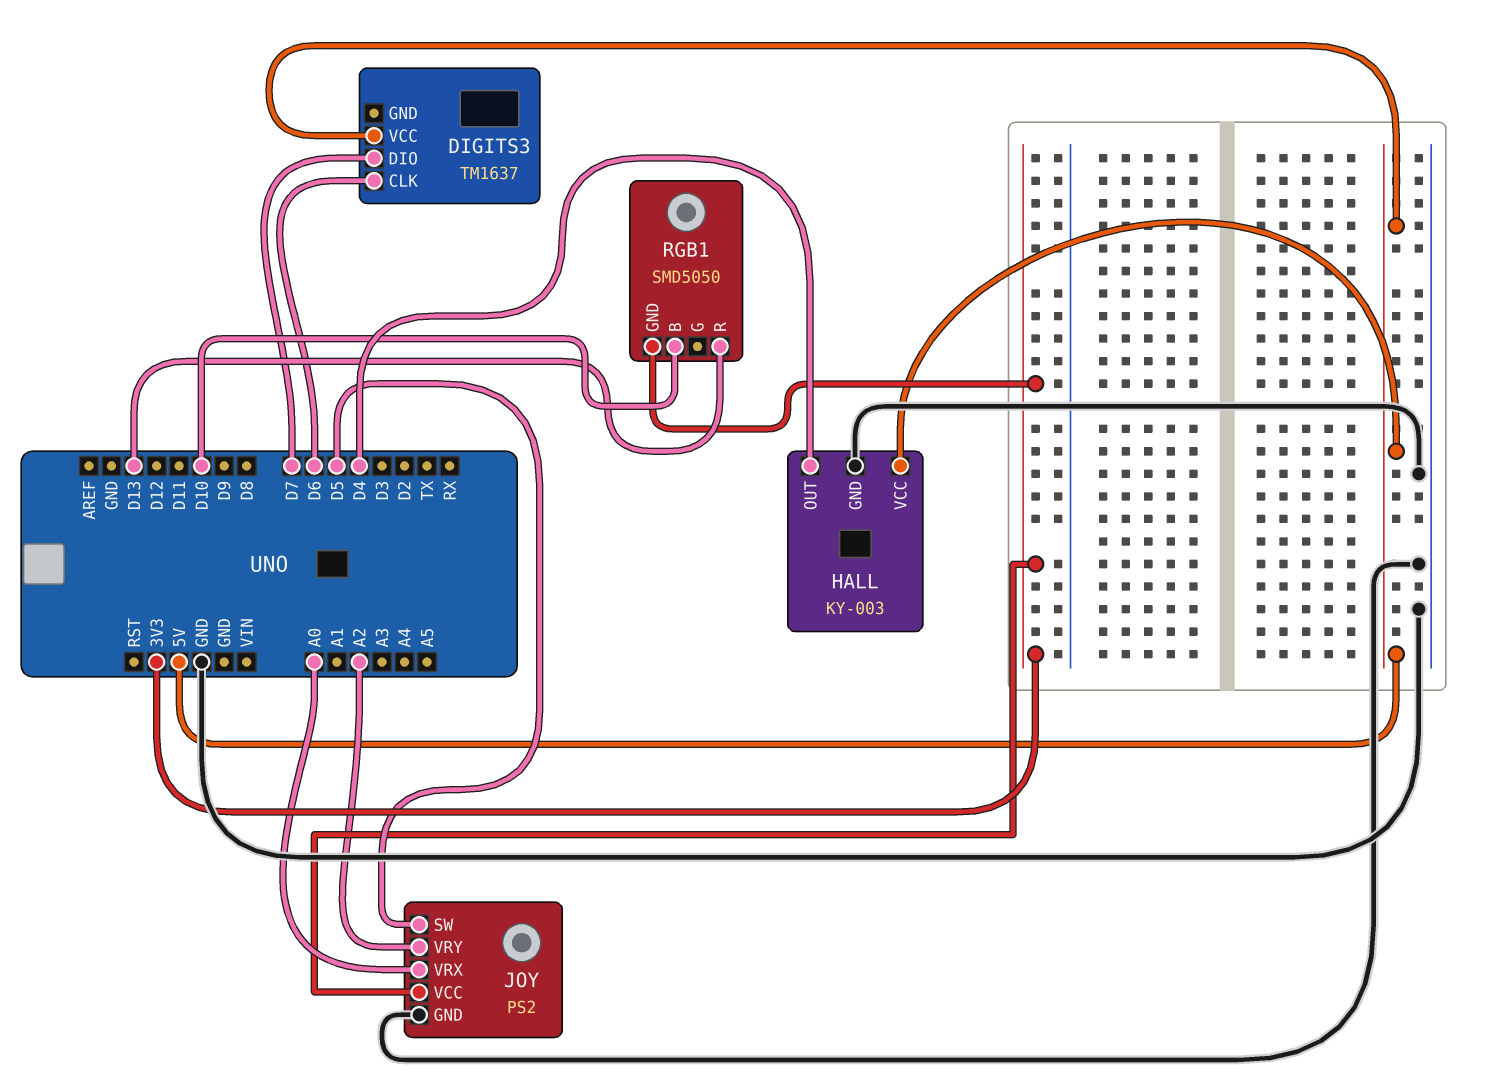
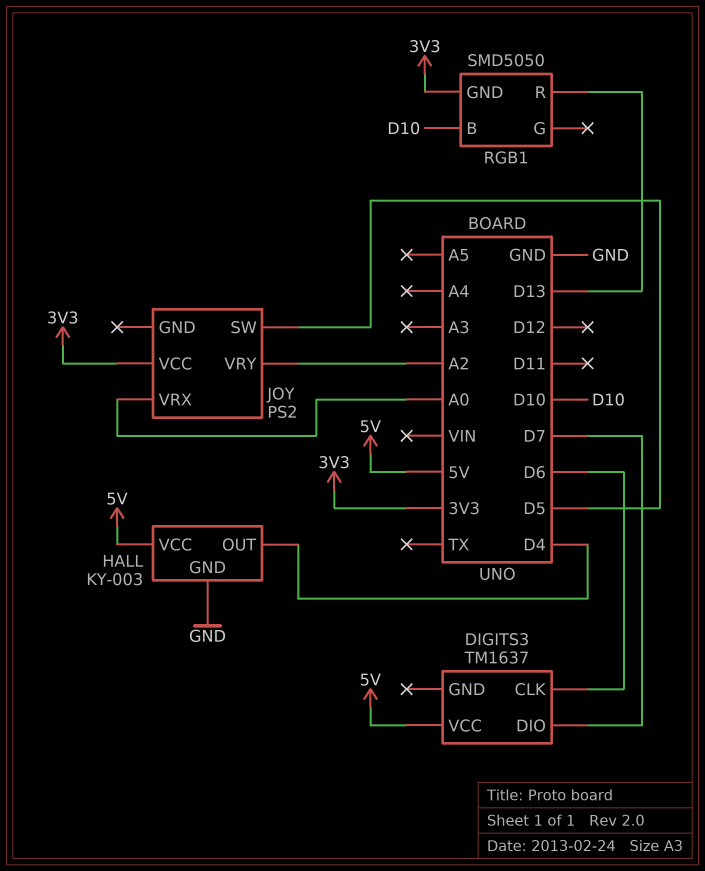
JOY pin GND: GND -> none

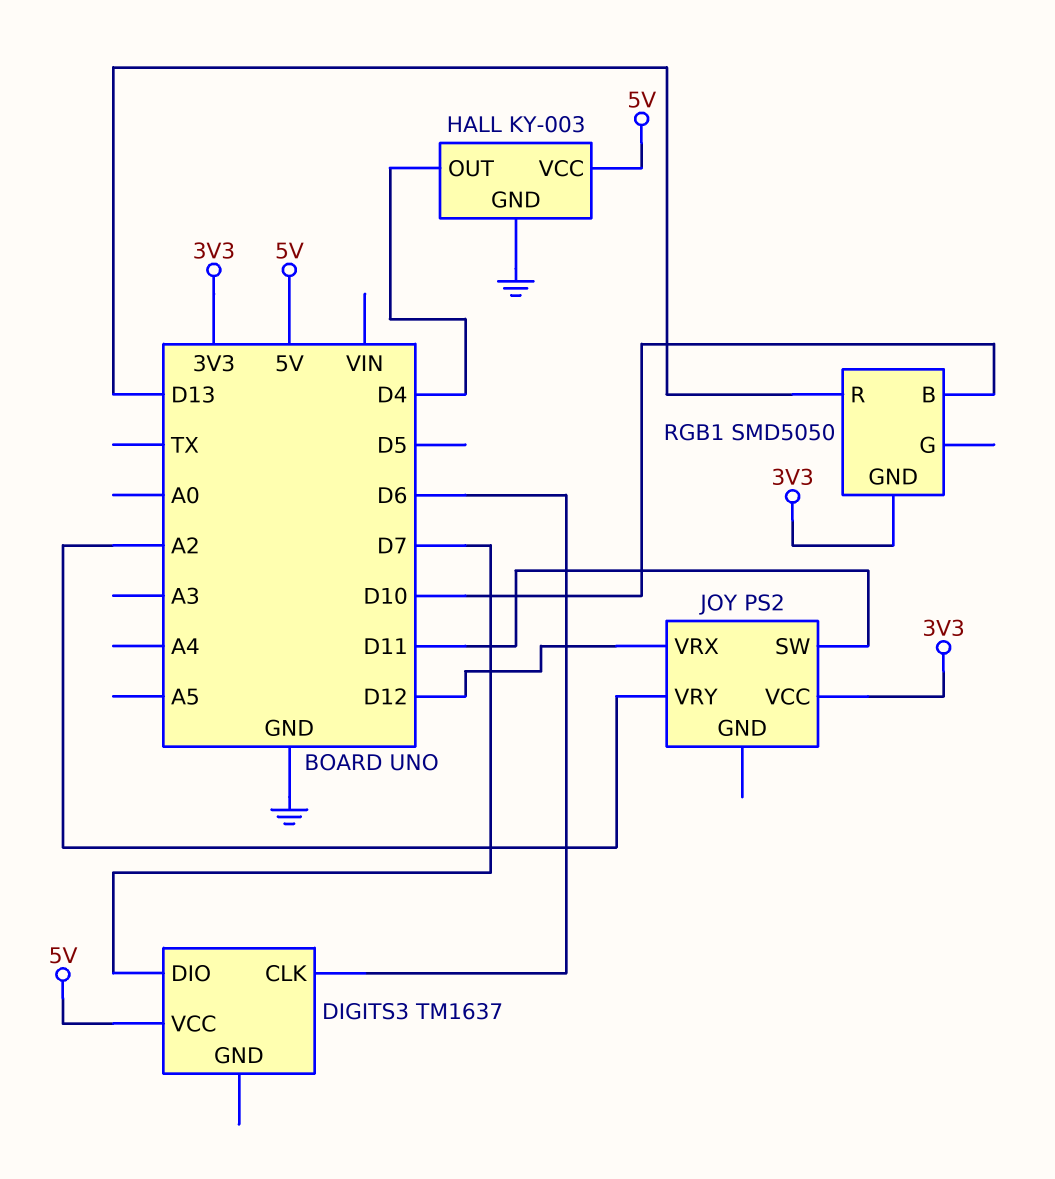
JOY pin SW: D5 -> D11
JOY pin VRX: A0 -> D12

